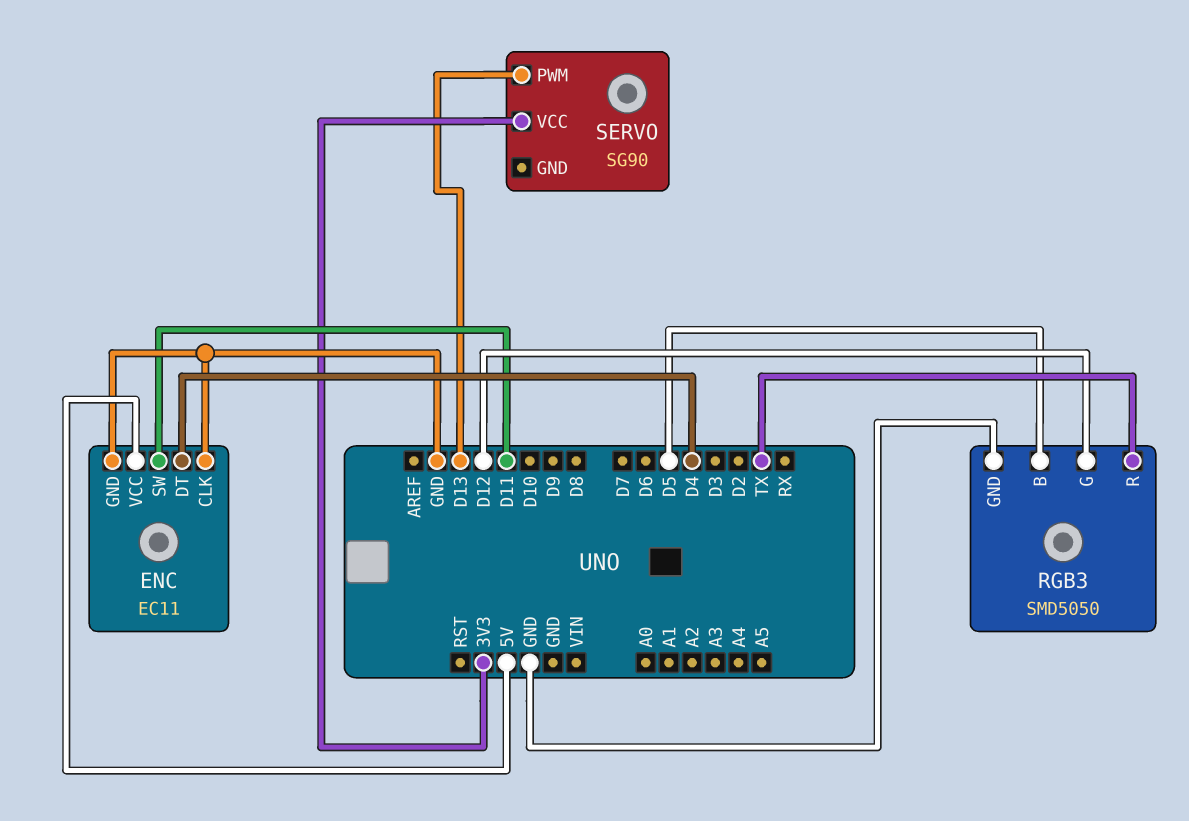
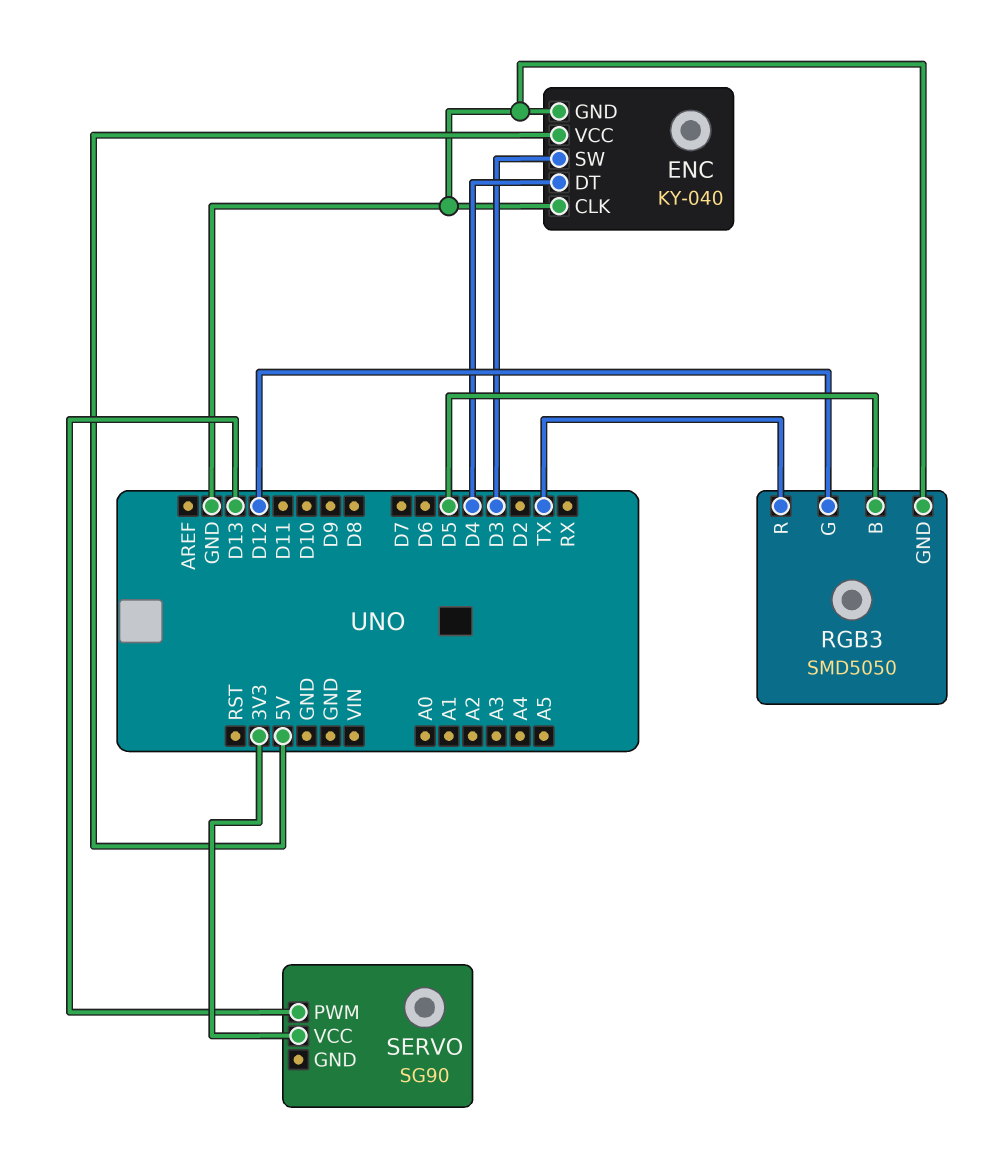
ENC: EC11 -> KY-040
ENC pin SW: D11 -> D3

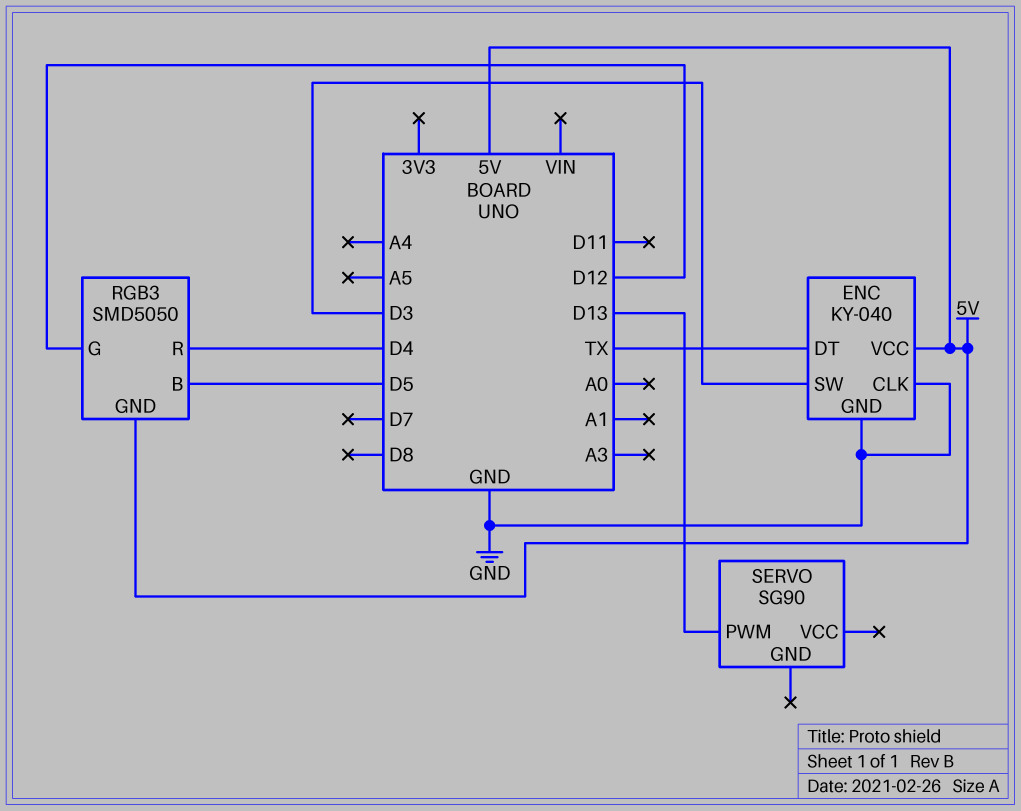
ENC pin DT: D4 -> TX
RGB3 pin GND: GND -> 5V
RGB3 pin R: TX -> D4
SERVO pin VCC: 3V3 -> none

